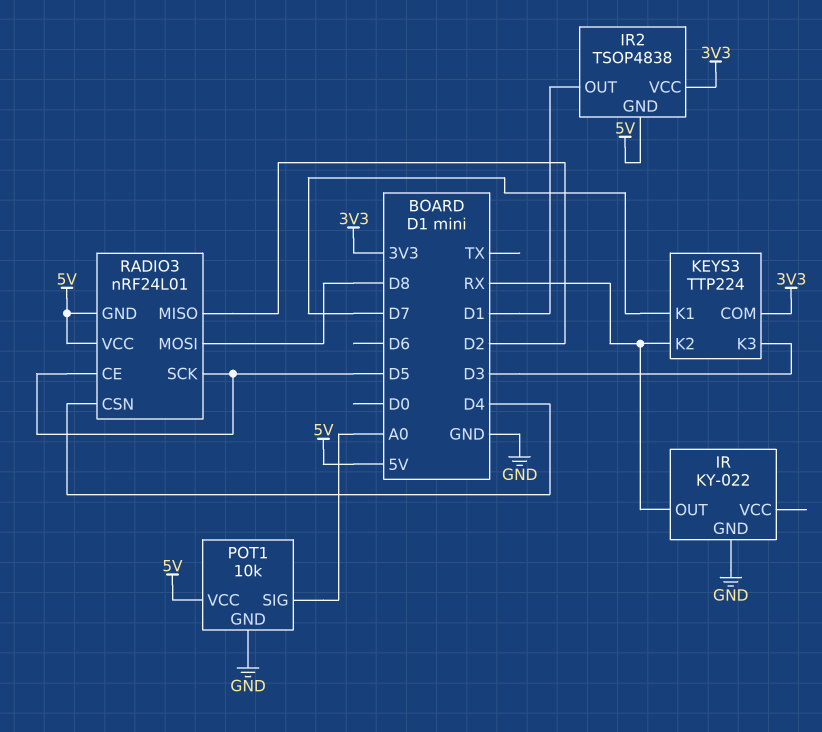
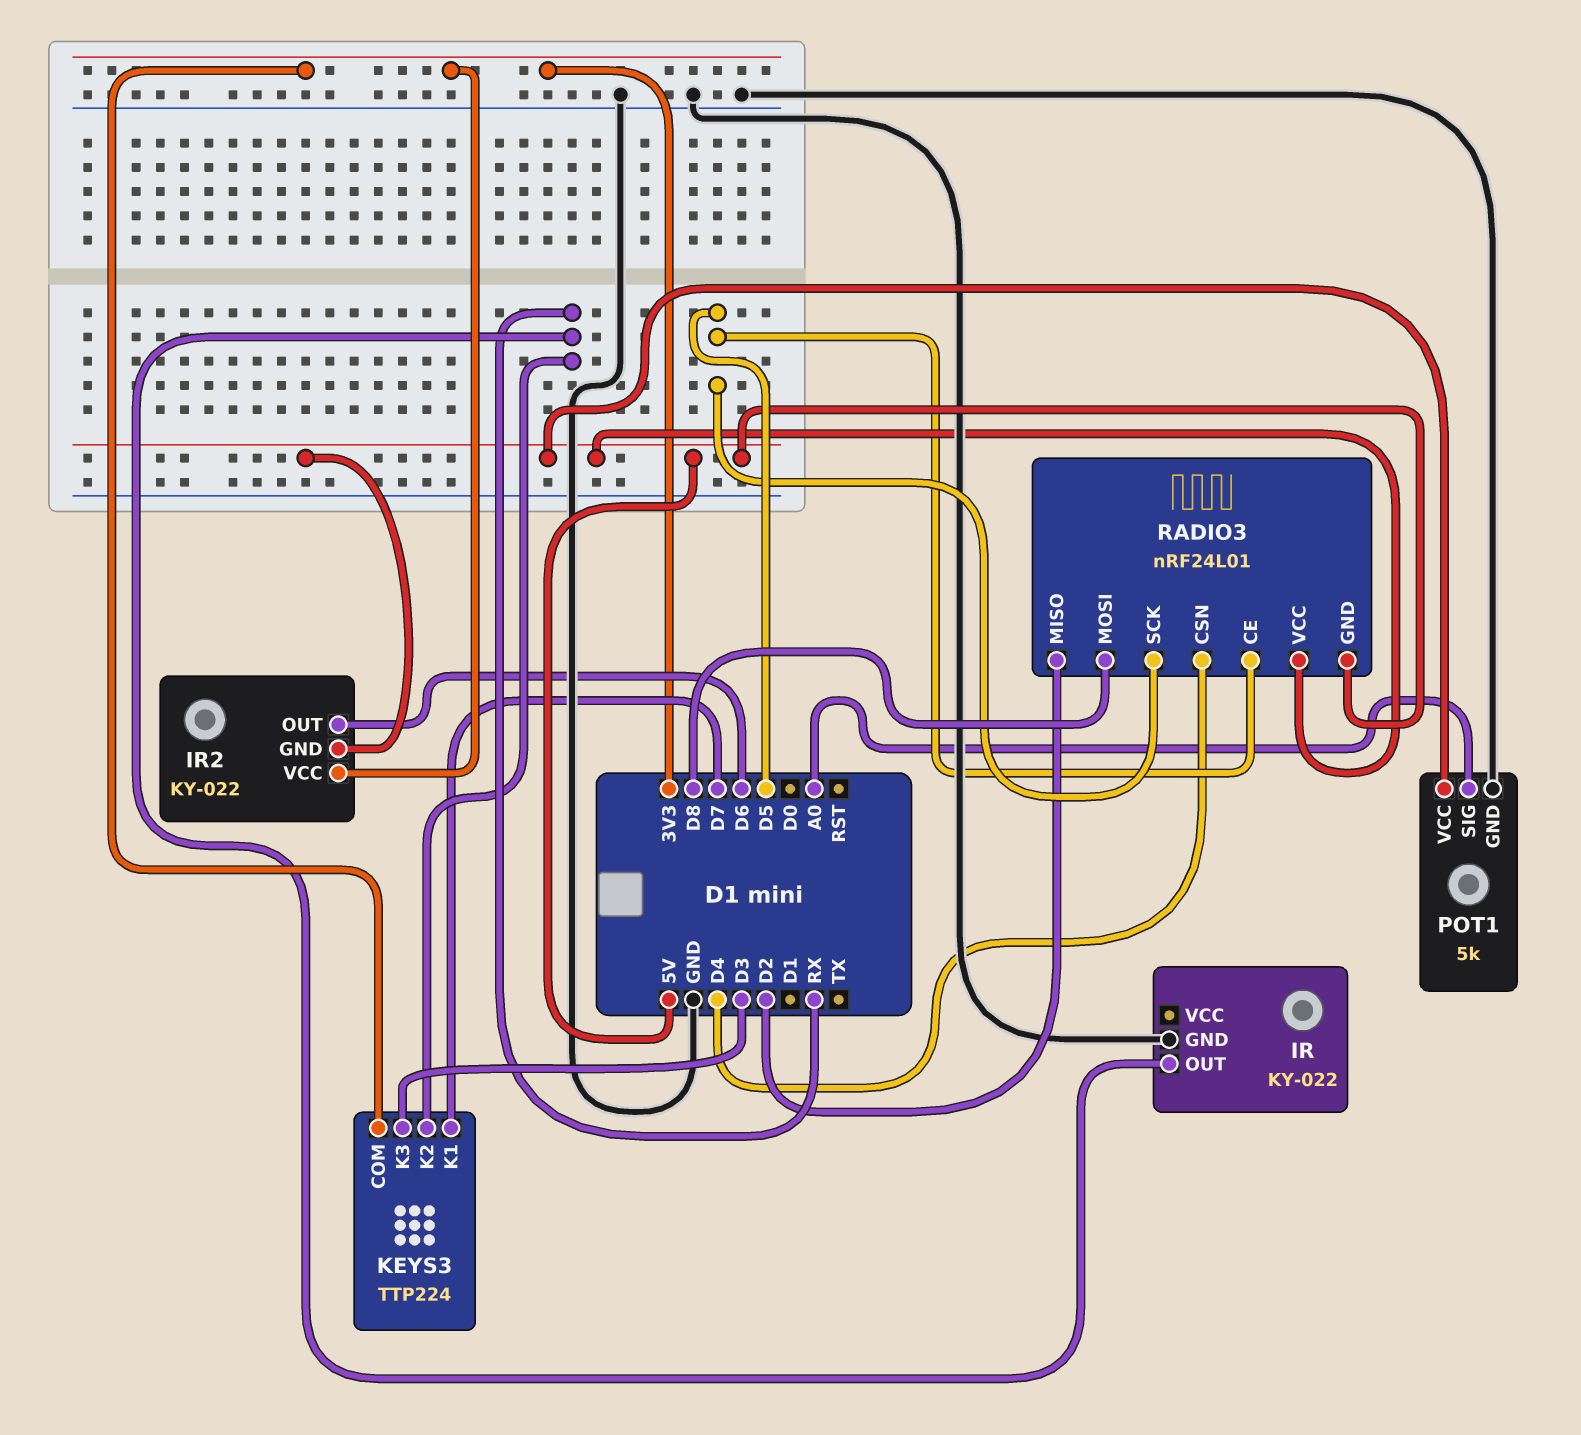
IR2: TSOP4838 -> KY-022
IR2 pin OUT: D1 -> D6
POT1: 10k -> 5k

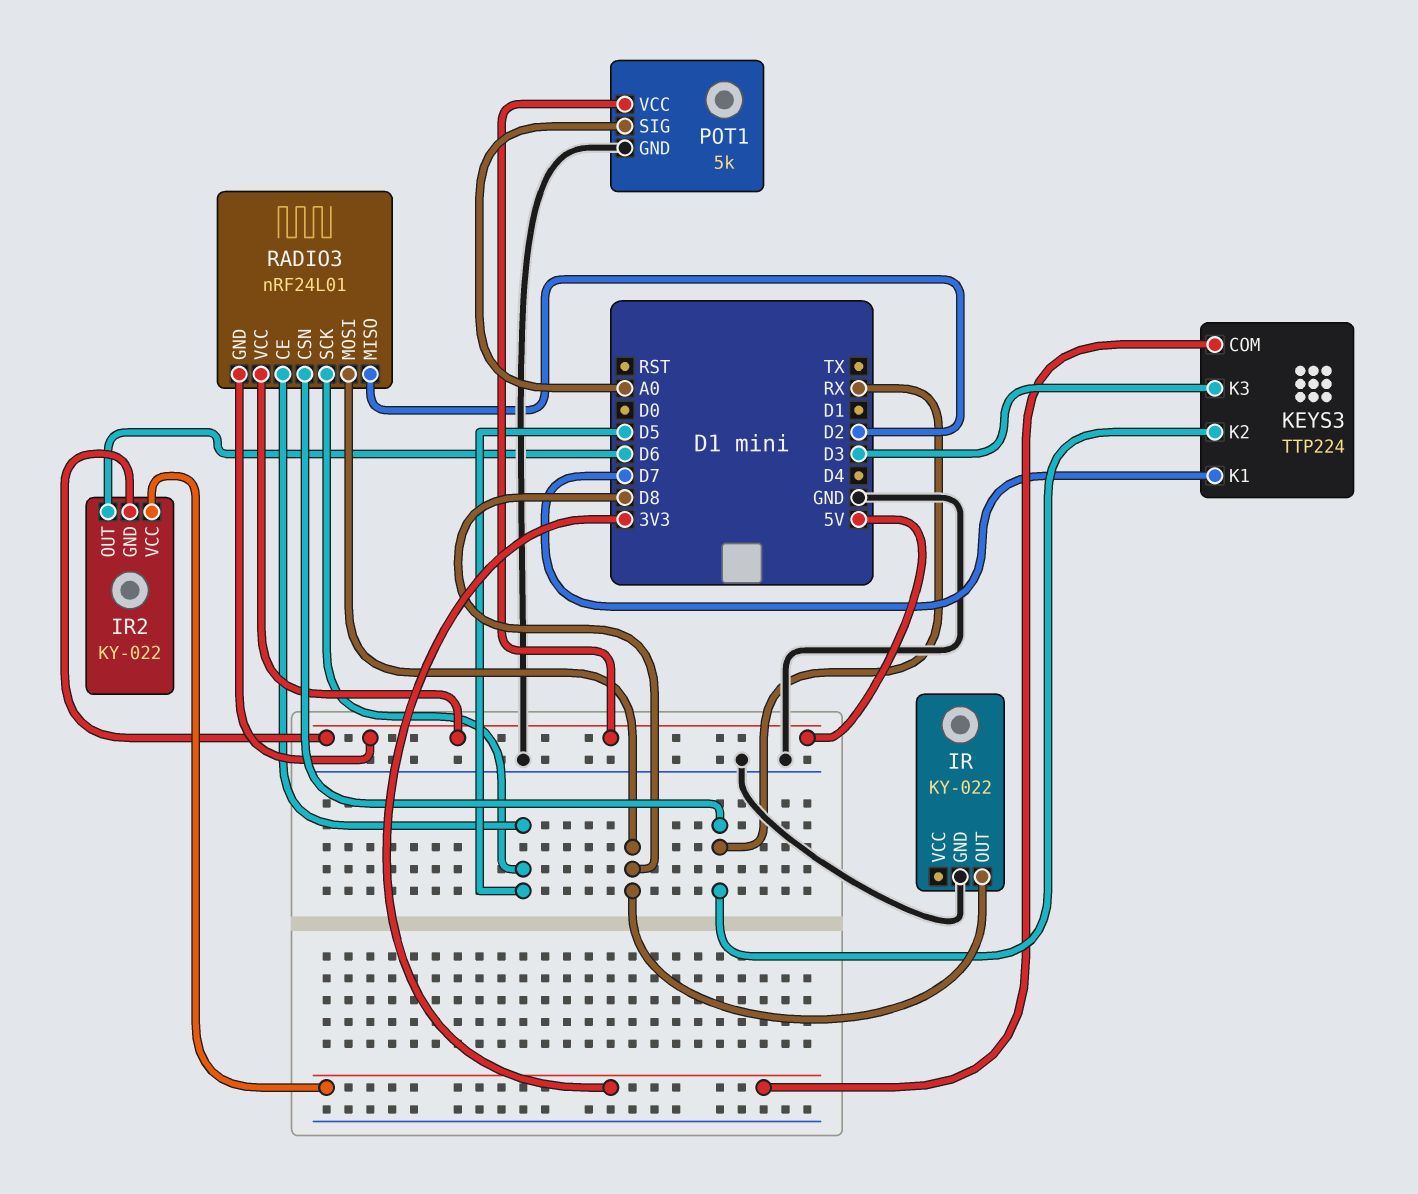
IR pin OUT: RX -> D8
RADIO3 pin CSN: D4 -> RX

